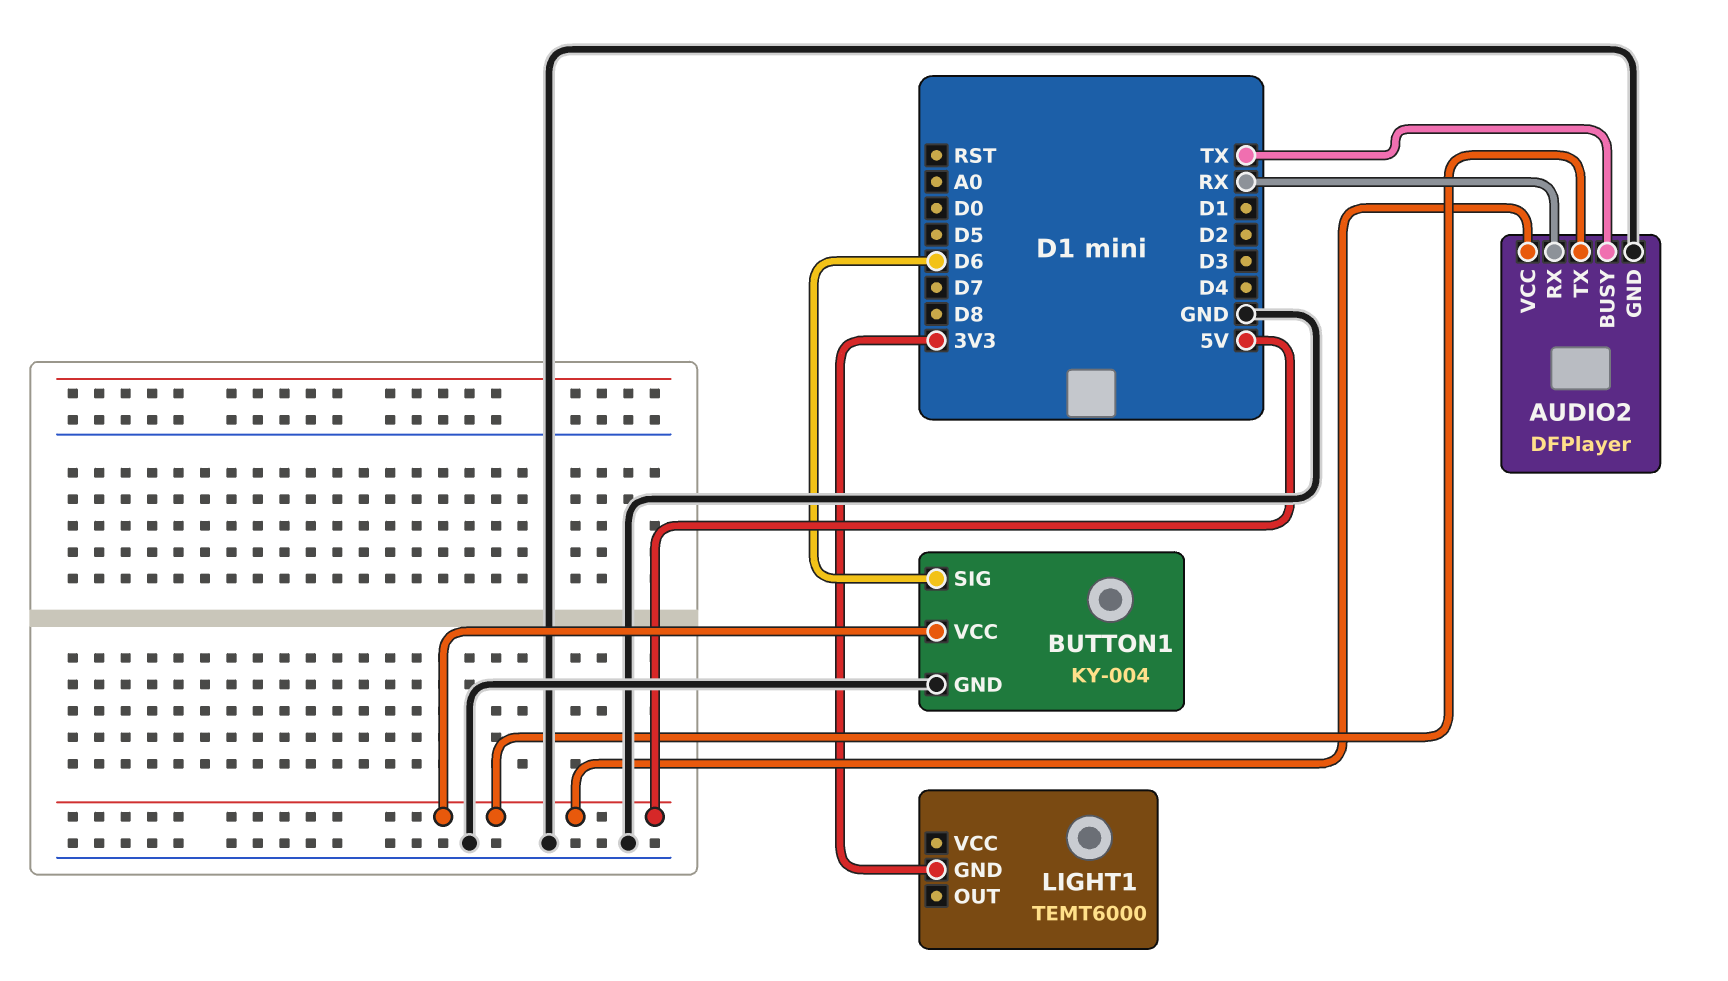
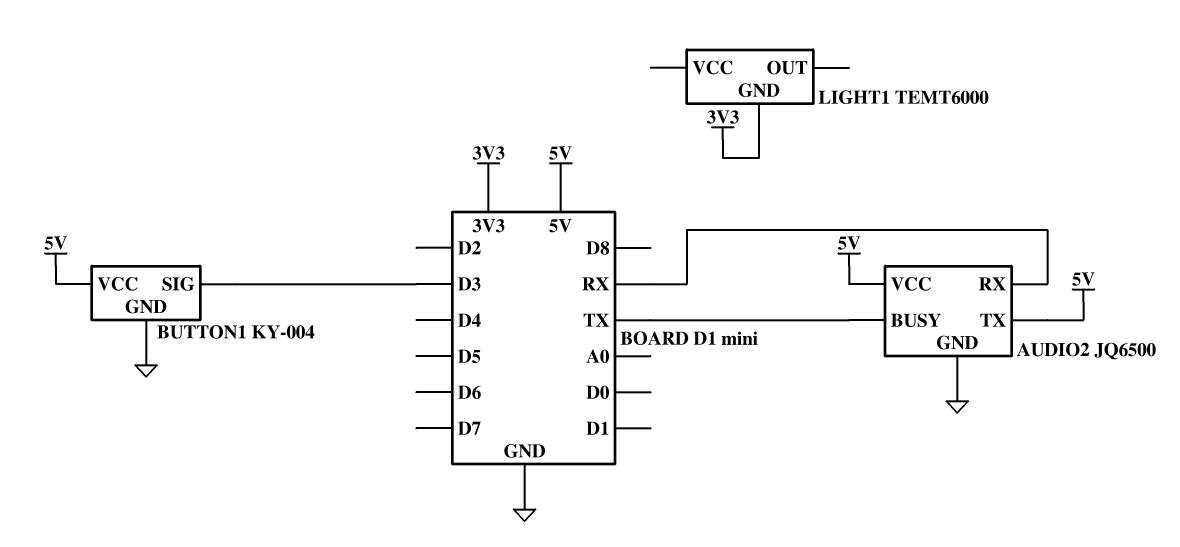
AUDIO2: DFPlayer -> JQ6500
BUTTON1 pin SIG: D6 -> D3

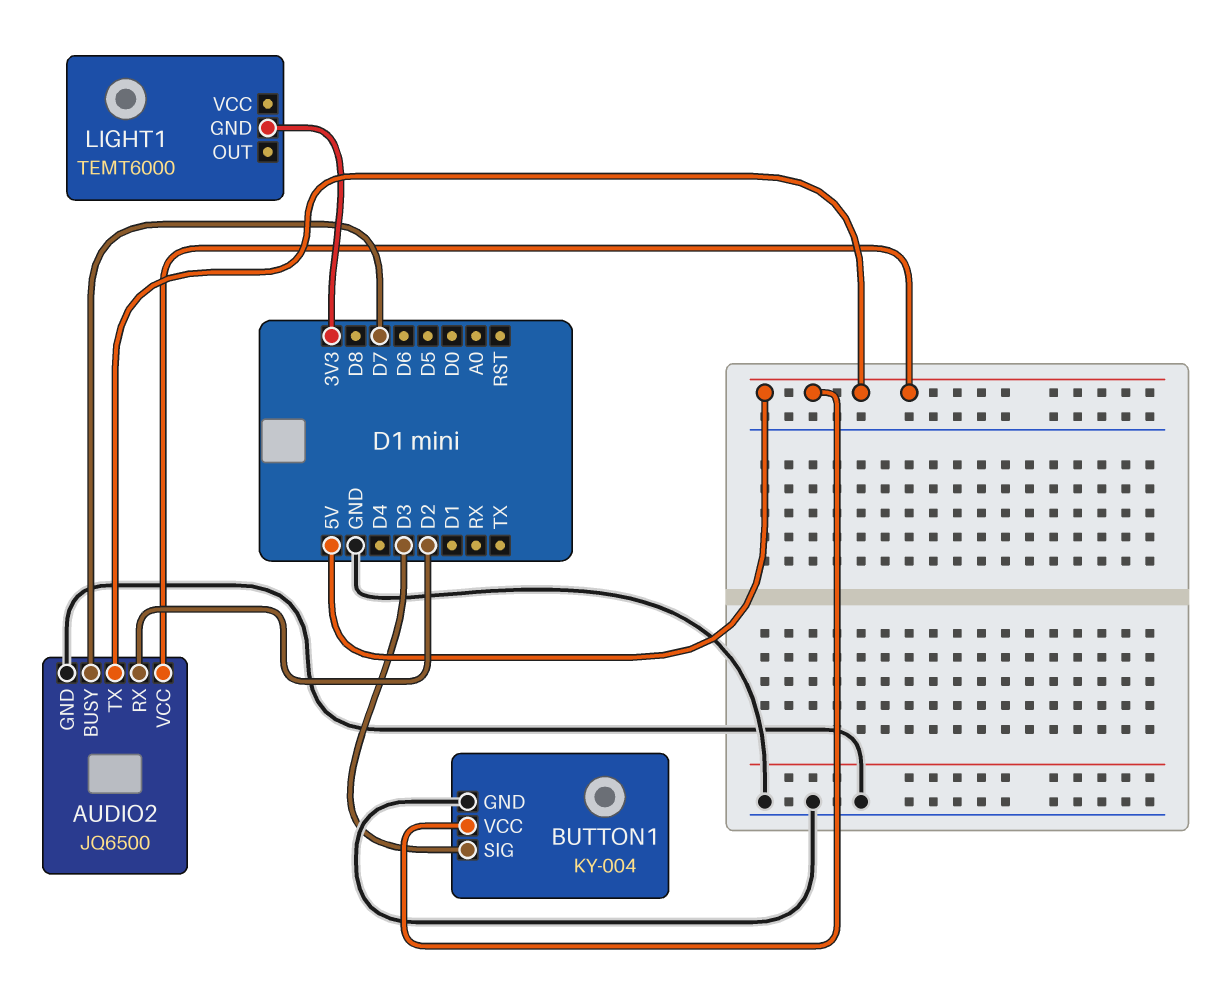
AUDIO2 pin BUSY: TX -> D7
AUDIO2 pin RX: RX -> D2

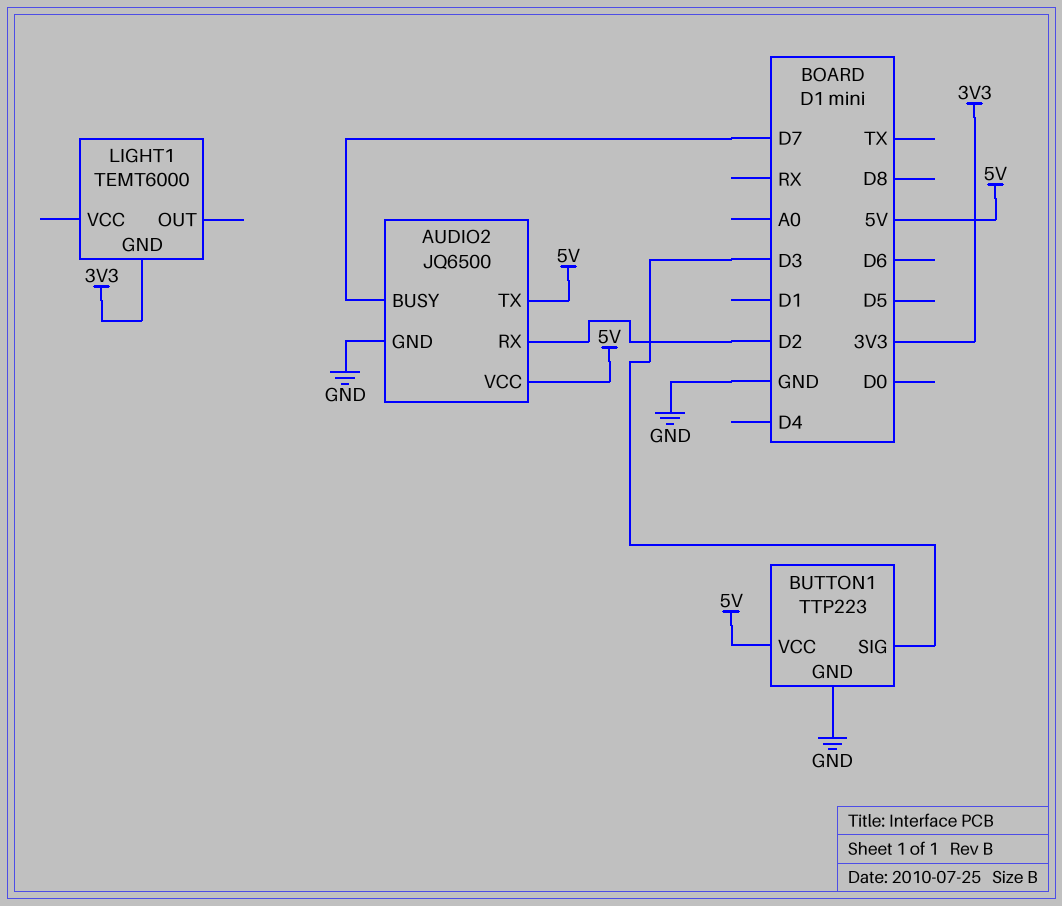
BUTTON1: KY-004 -> TTP223

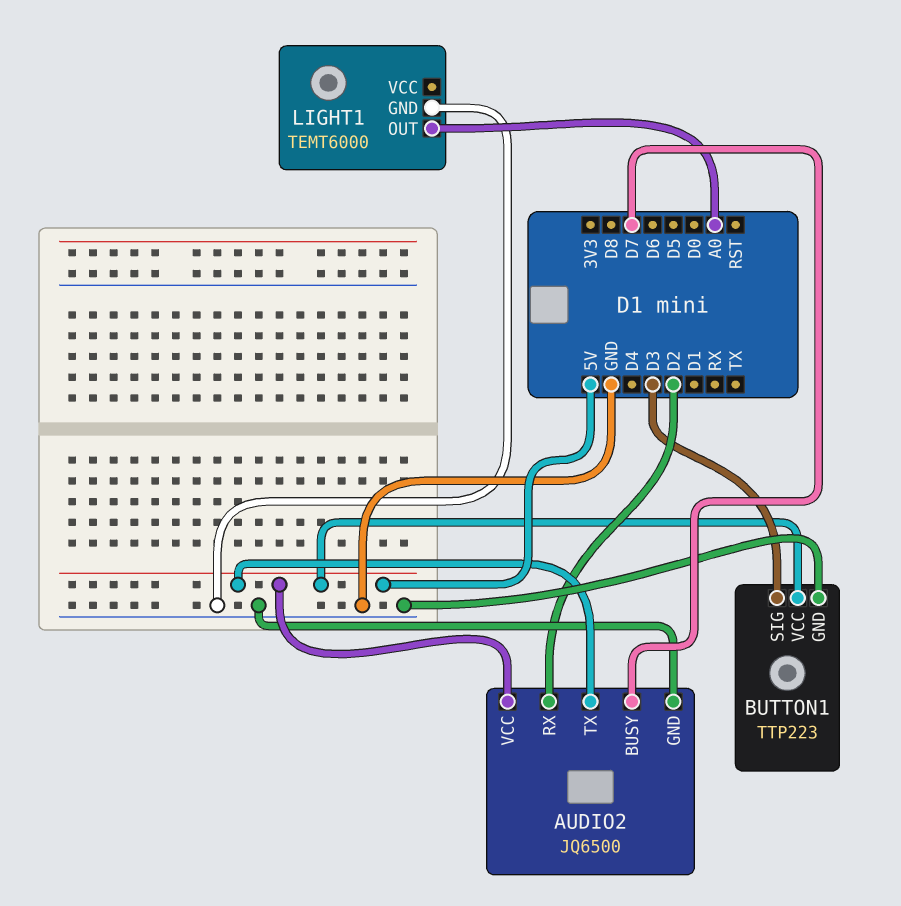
LIGHT1 pin GND: 3V3 -> GND
LIGHT1 pin OUT: none -> A0

